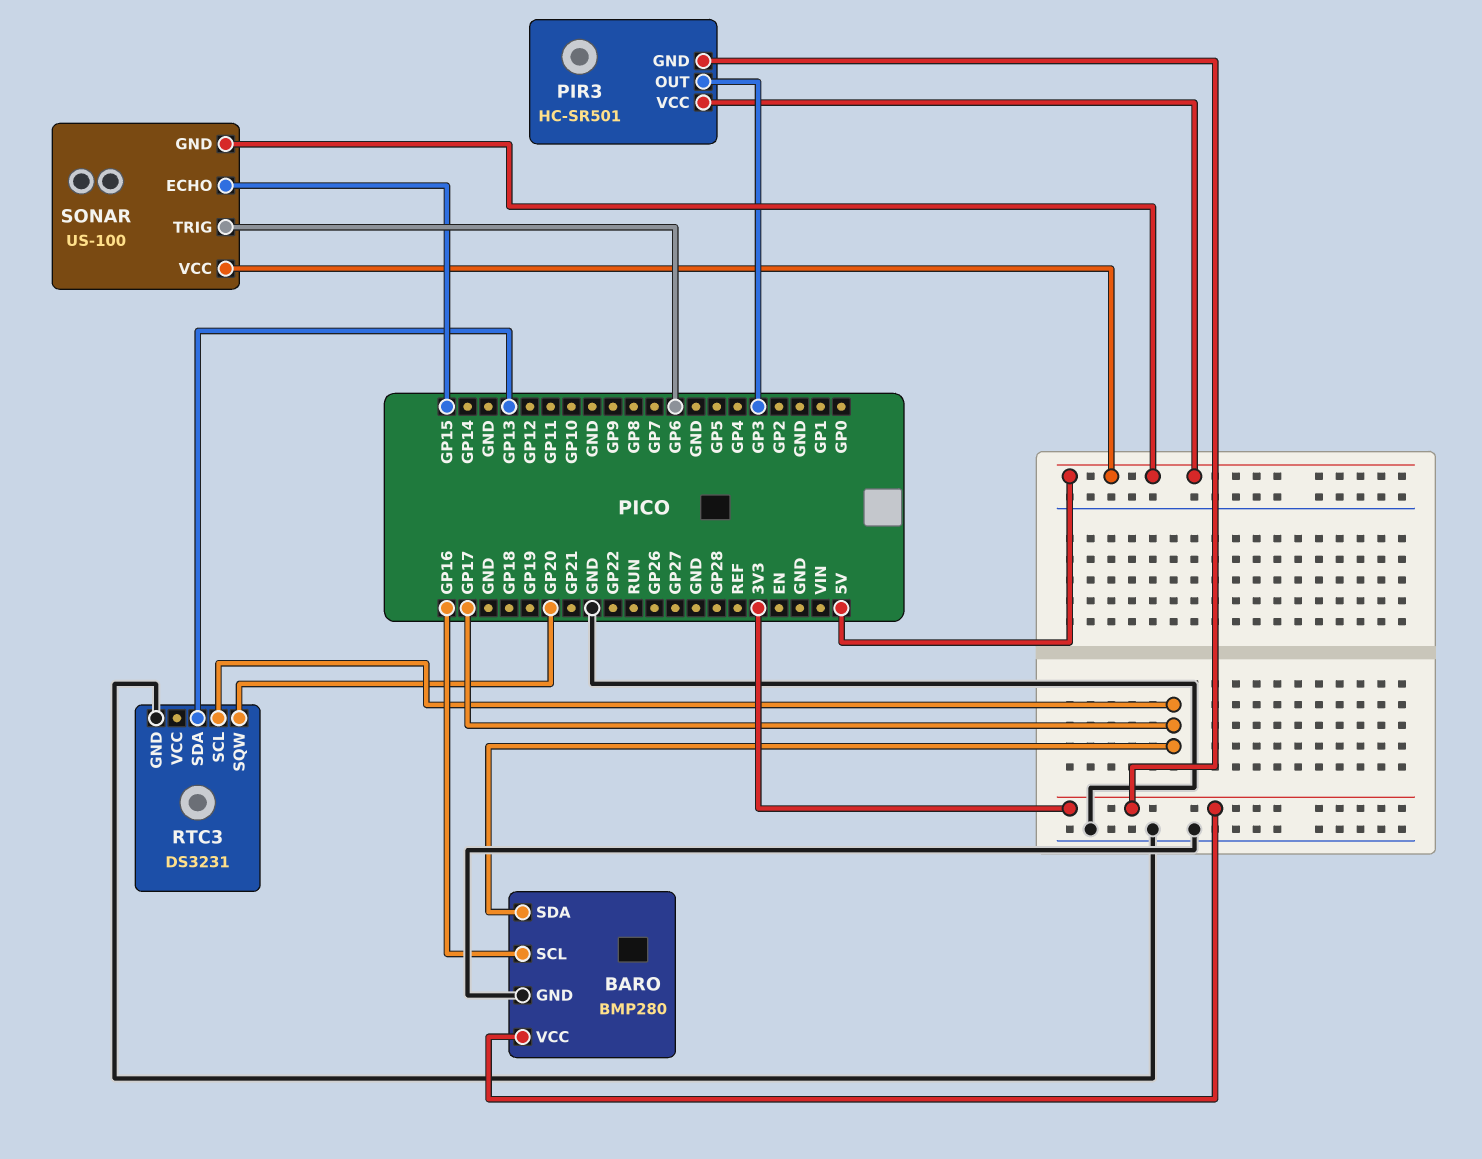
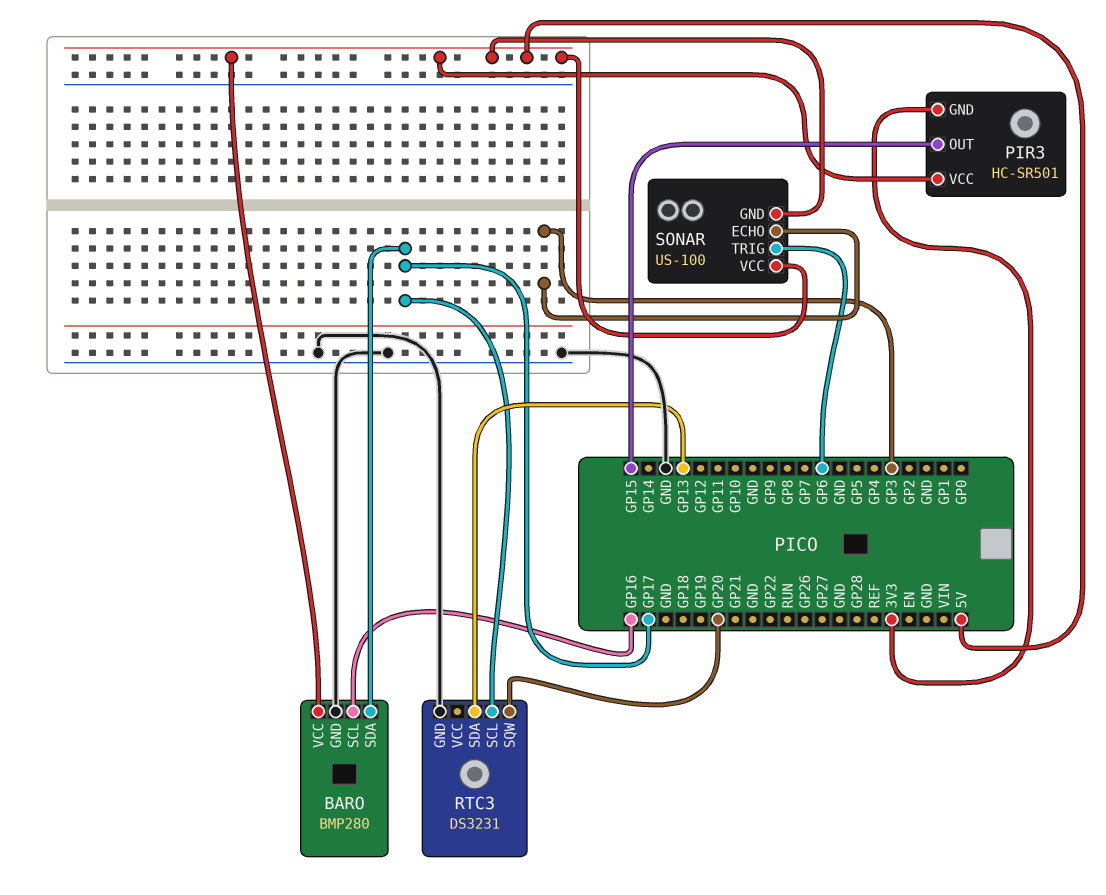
BARO pin VCC: 3V3 -> 5V
PIR3 pin OUT: GP3 -> GP15
SONAR pin ECHO: GP15 -> GP3

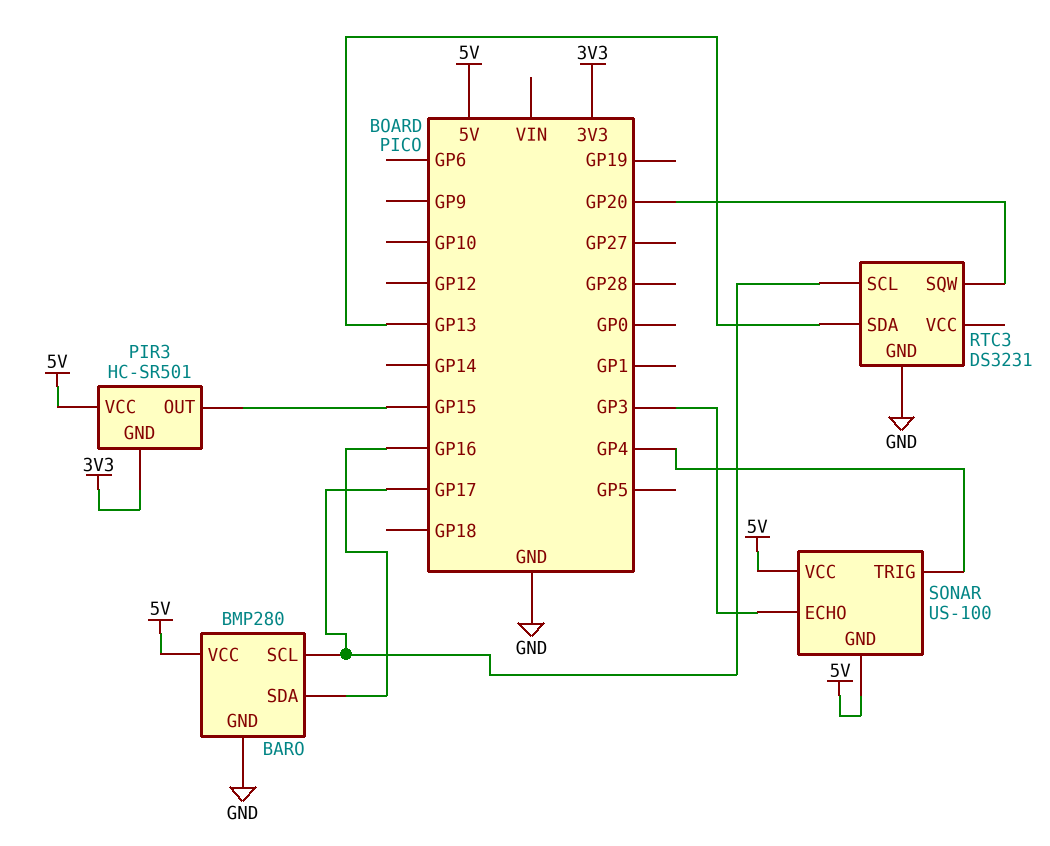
BARO pin SCL: GP16 -> GP17
BARO pin SDA: GP17 -> GP16
SONAR pin TRIG: GP6 -> GP4

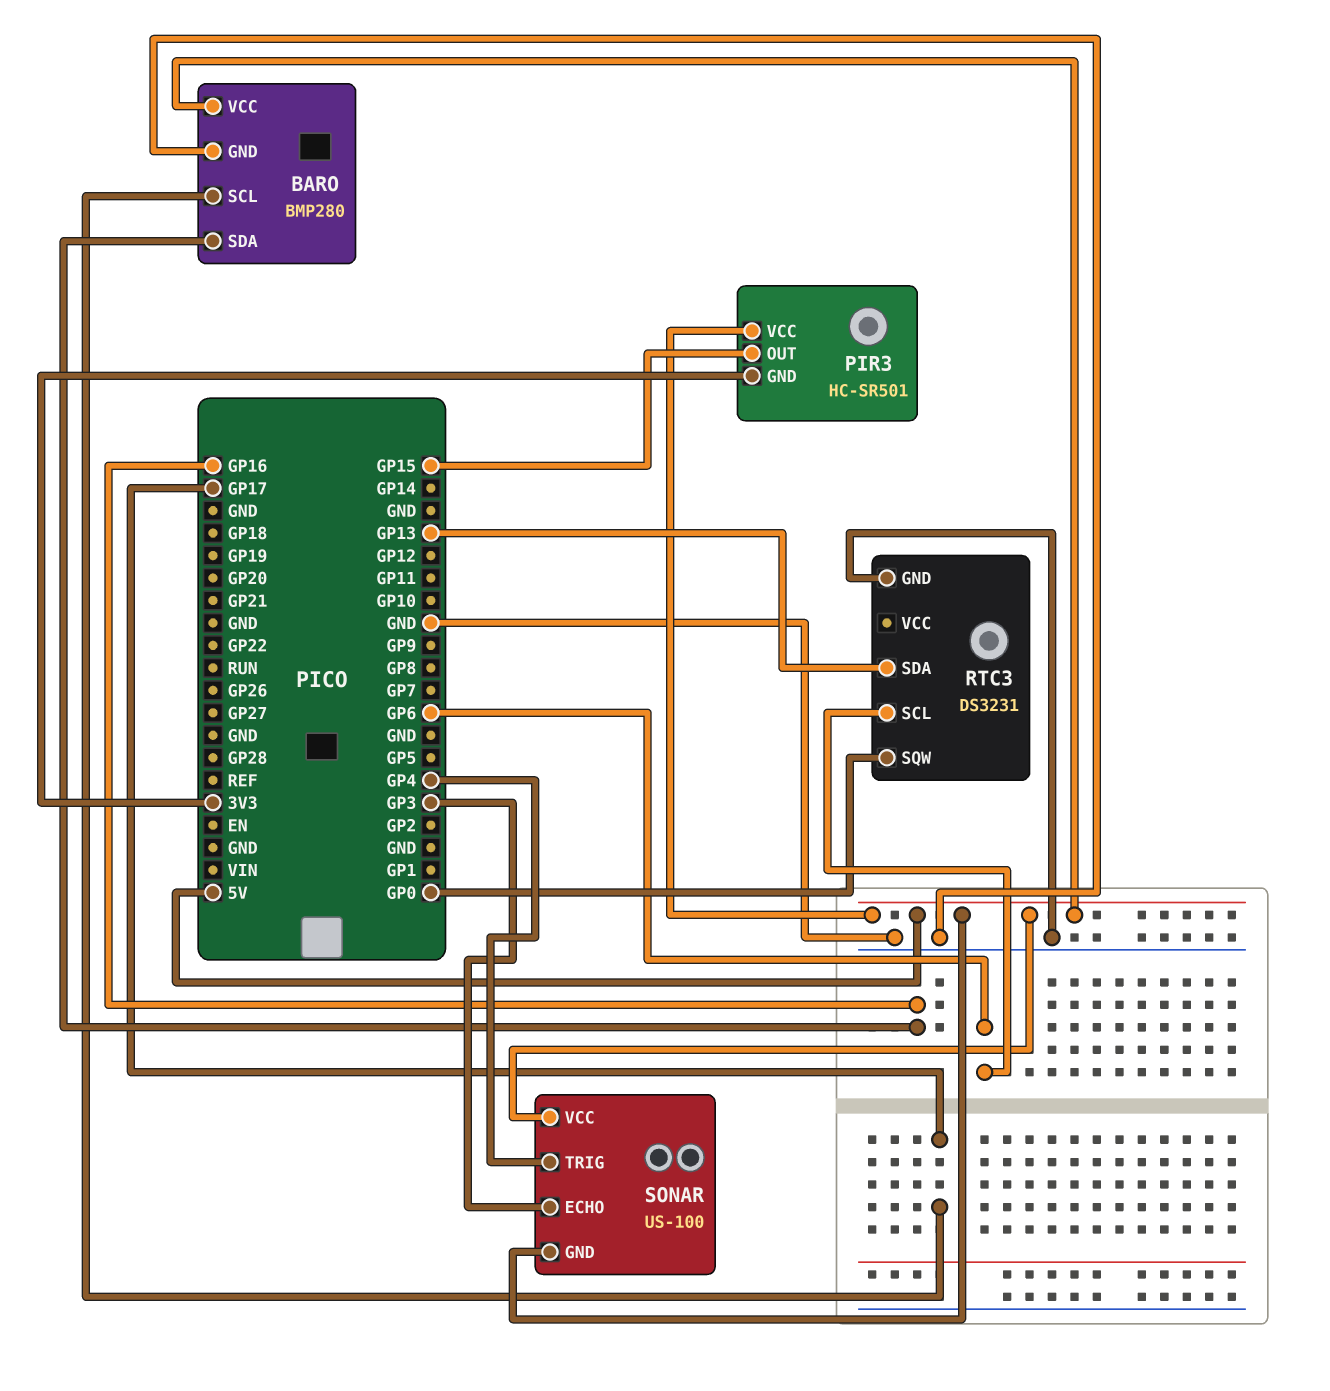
RTC3 pin SCL: GP17 -> GP6
RTC3 pin SQW: GP20 -> GP0

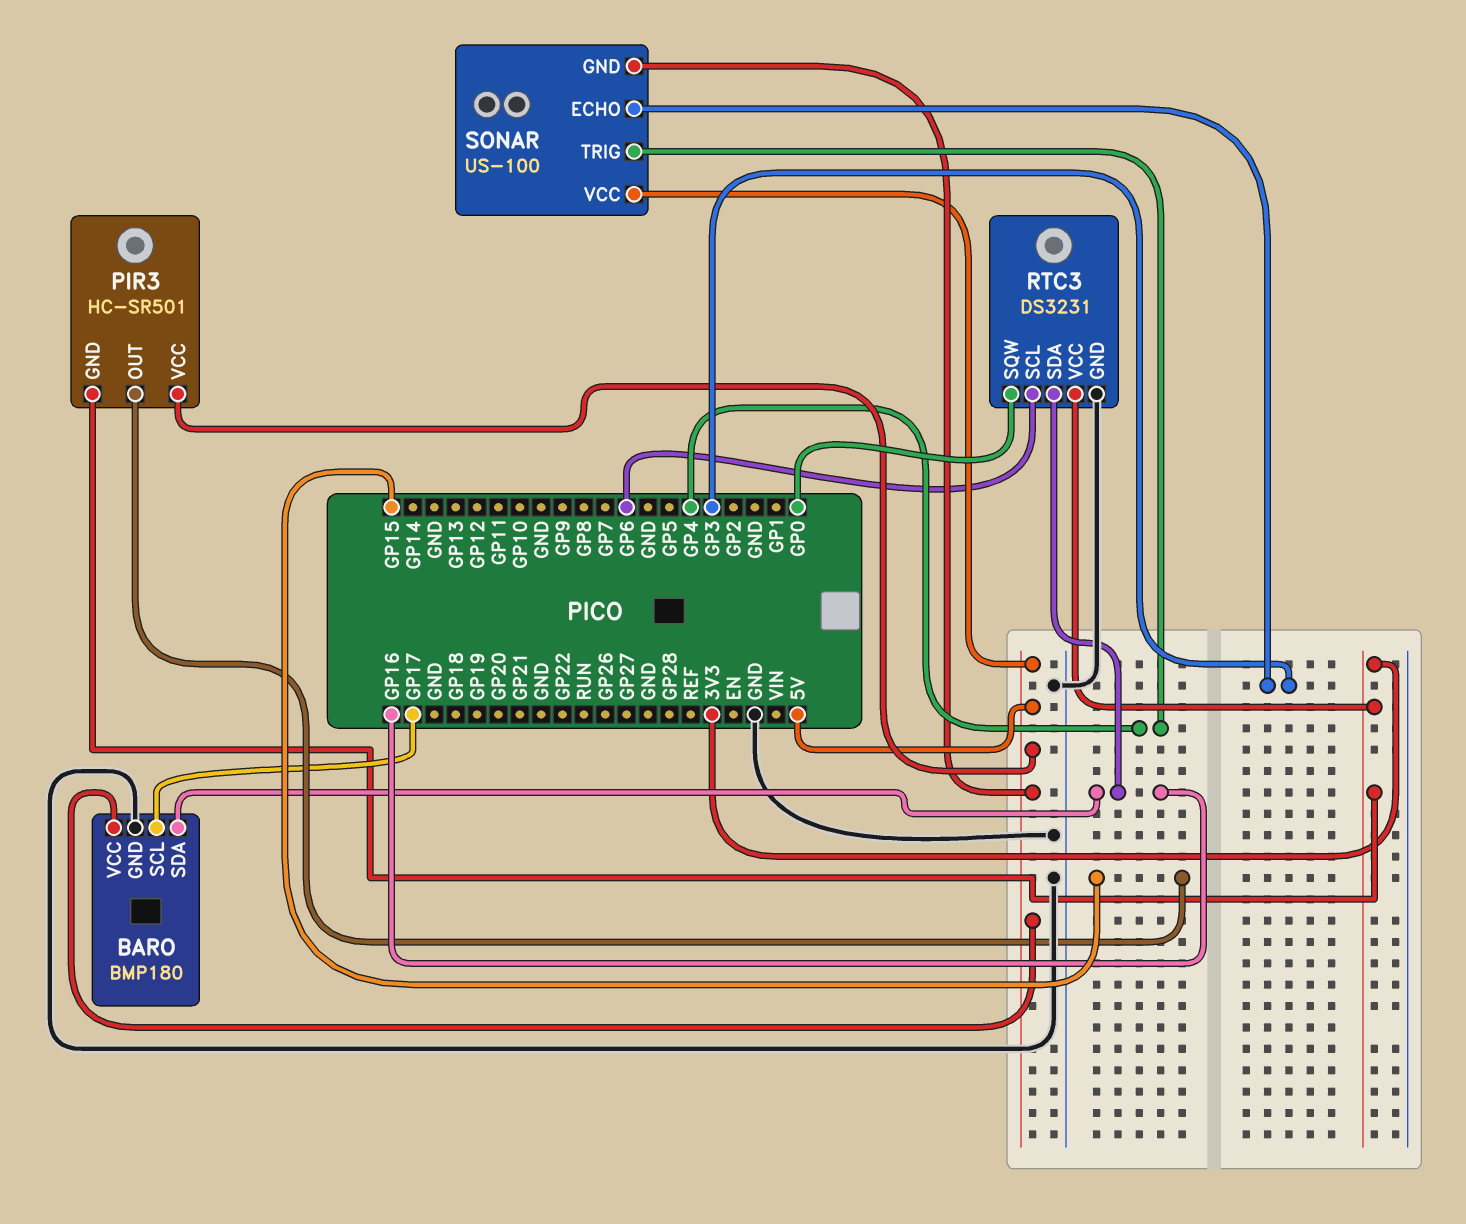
BARO: BMP280 -> BMP180
RTC3 pin SDA: GP13 -> GP16
RTC3 pin VCC: none -> 3V3

